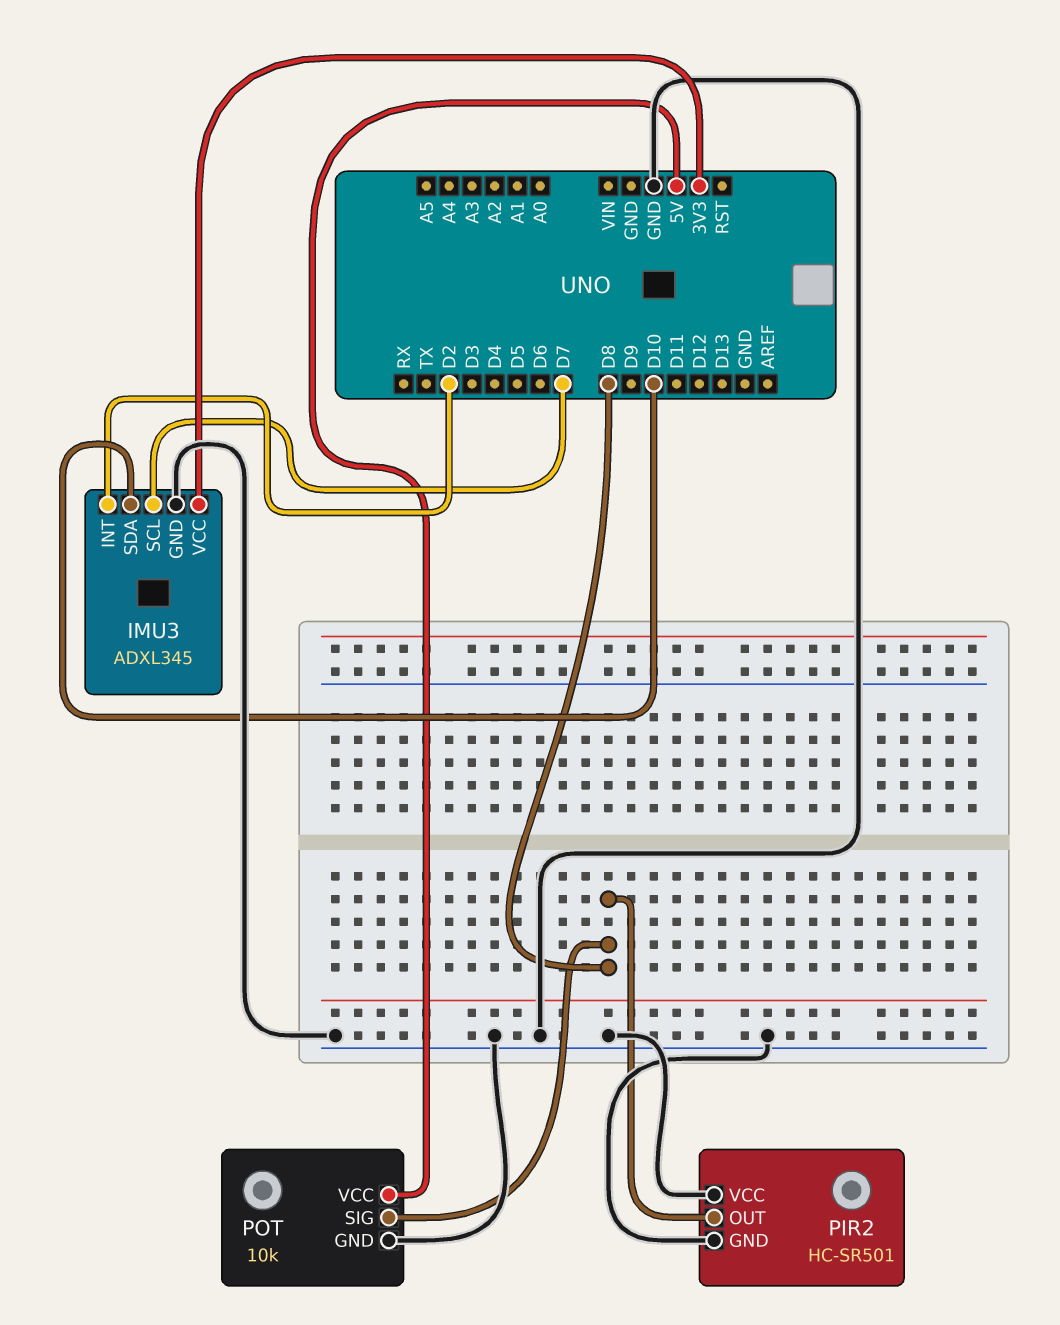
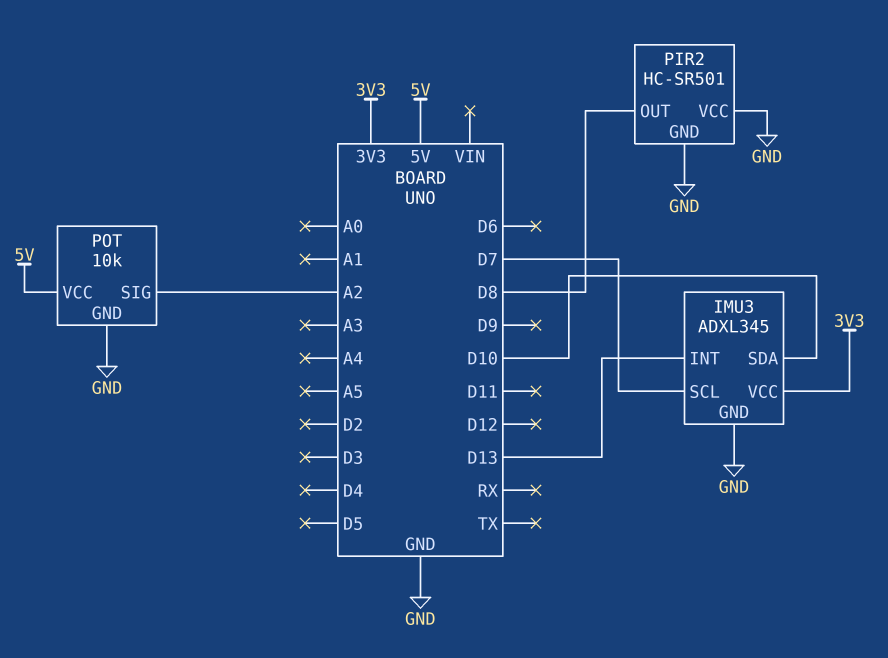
IMU3 pin INT: D2 -> D13
POT pin SIG: D8 -> A2

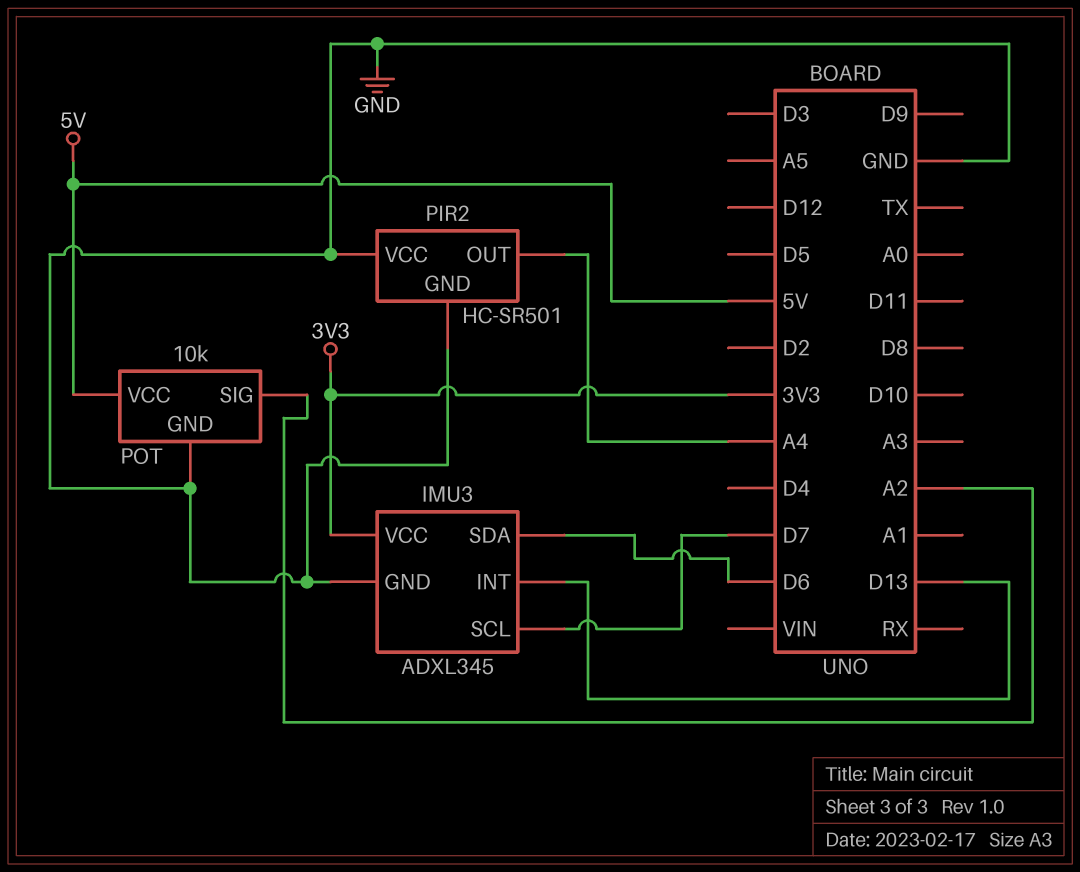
IMU3 pin SDA: D10 -> D6
PIR2 pin OUT: D8 -> A4

